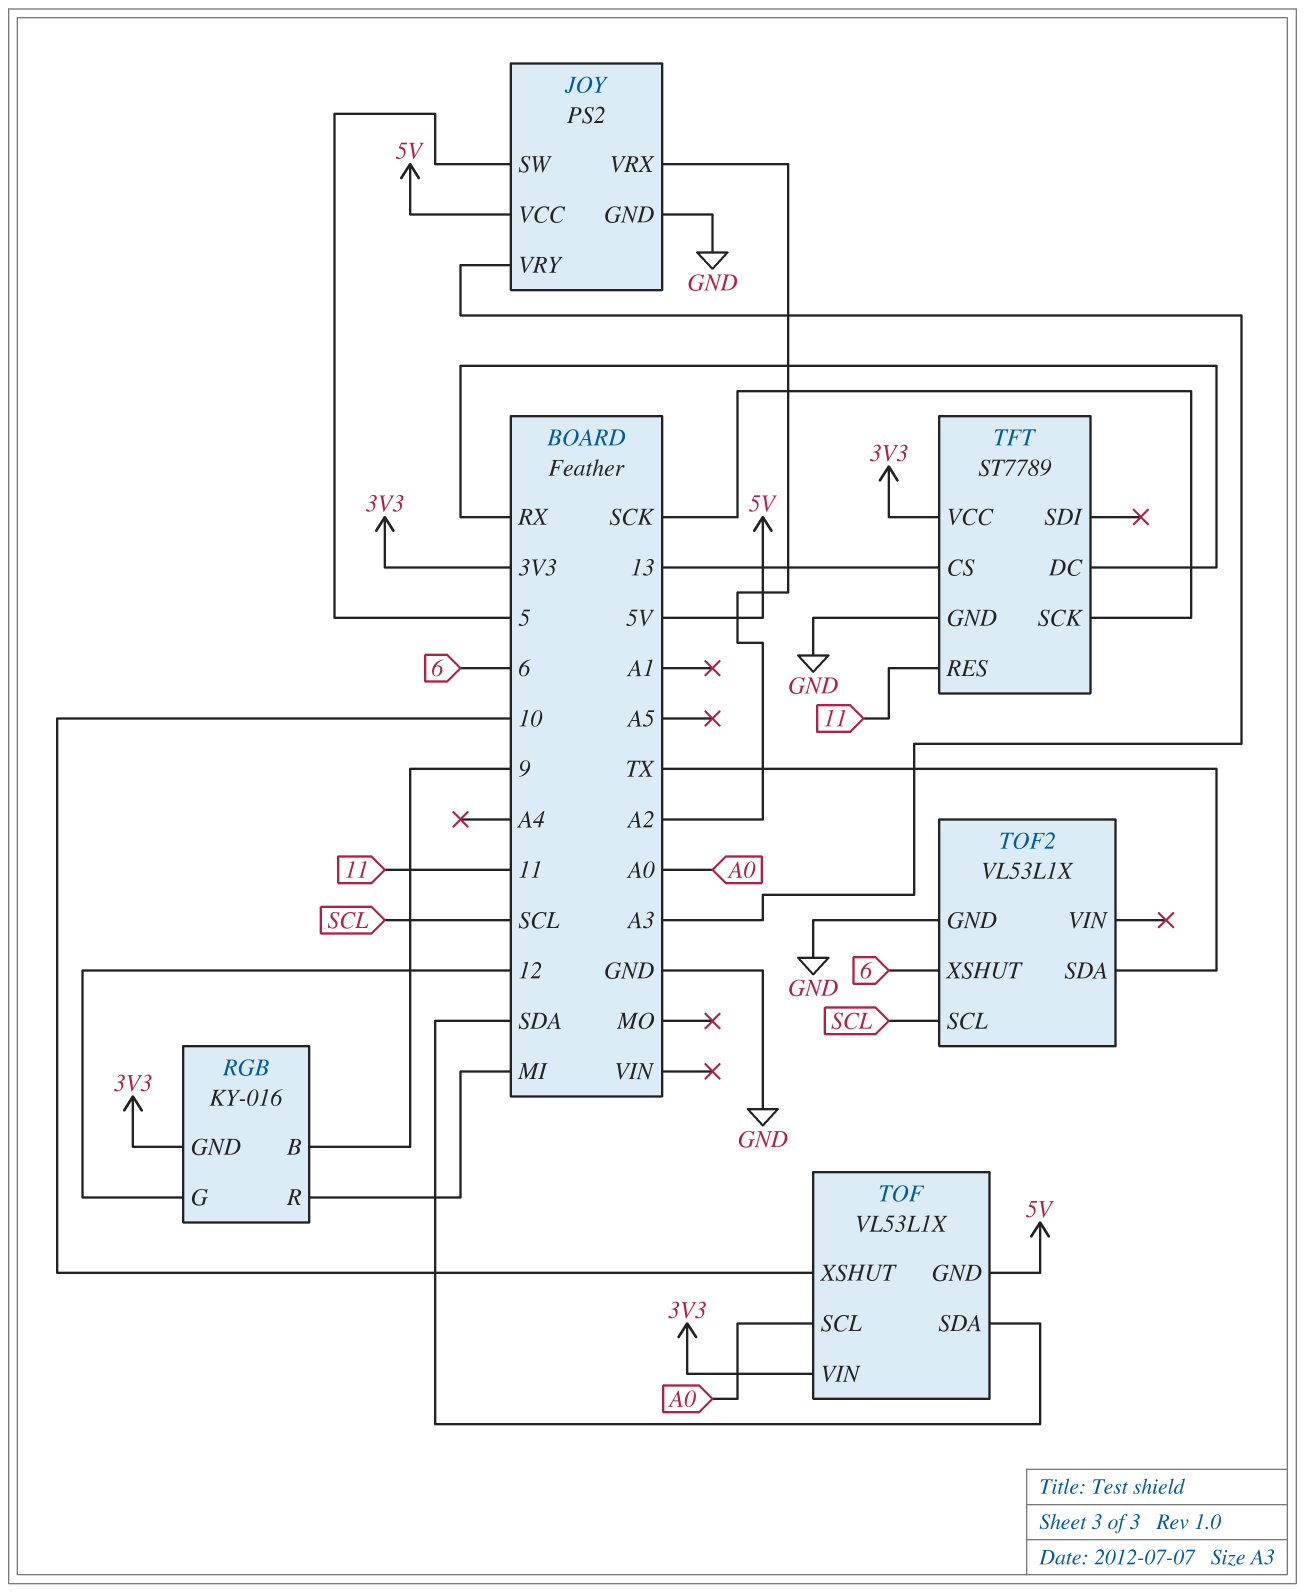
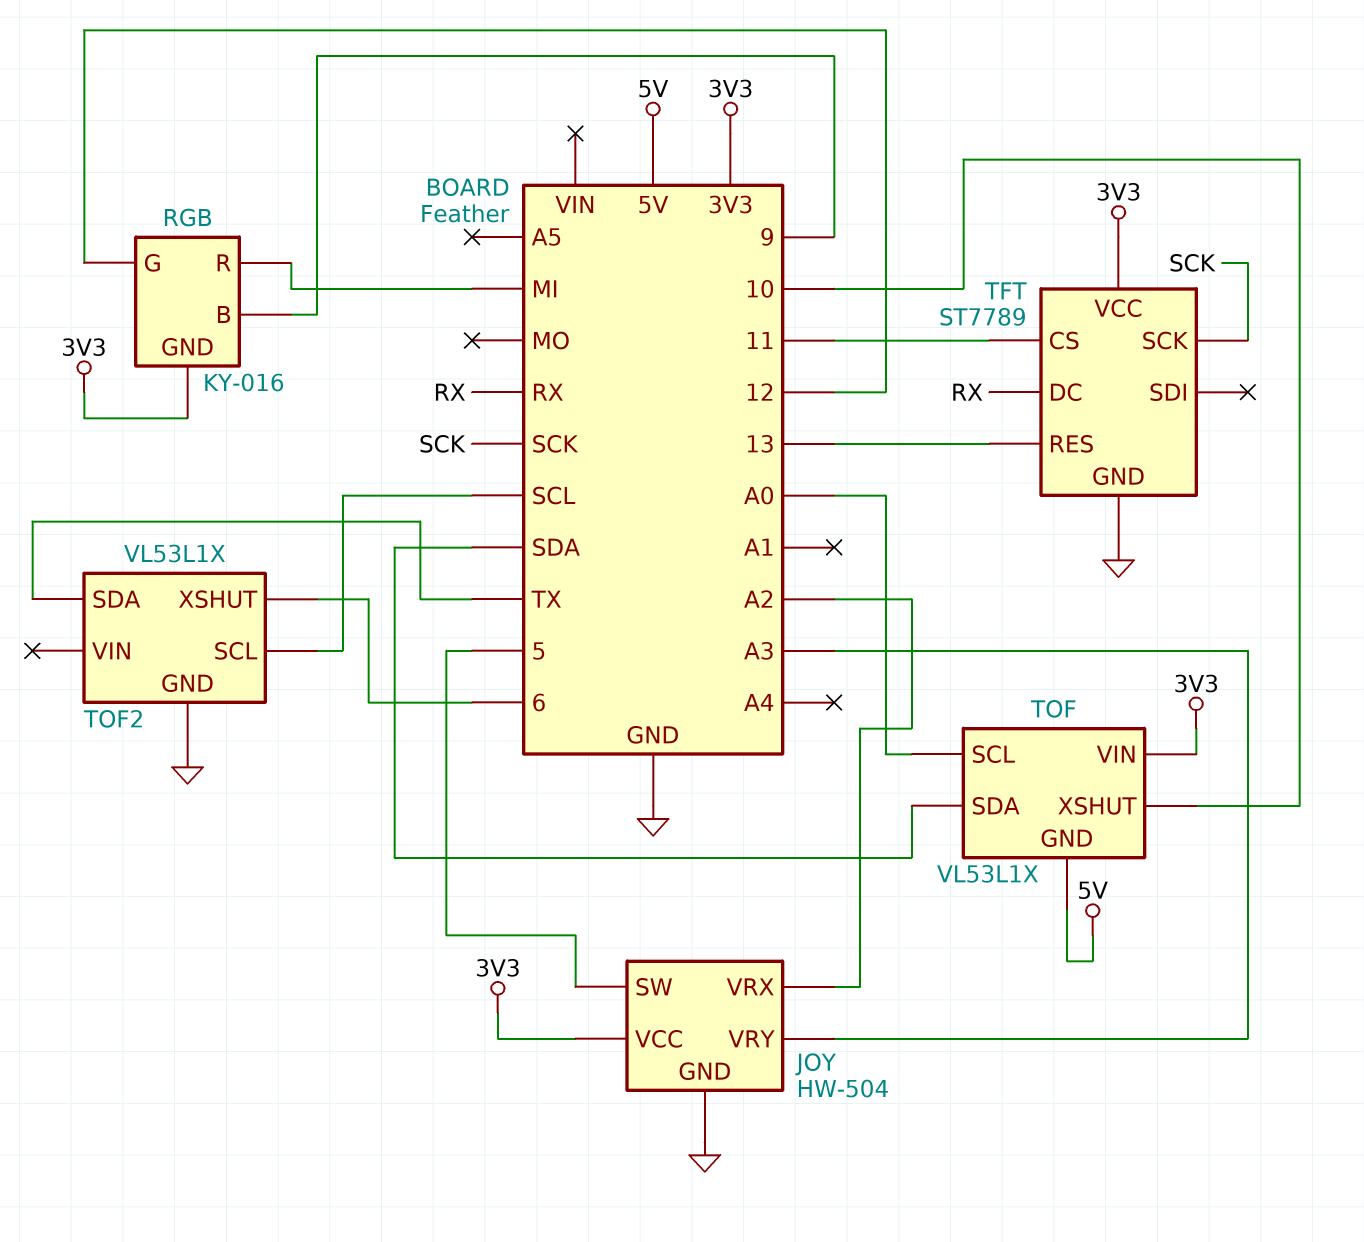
JOY: PS2 -> HW-504
JOY pin VCC: 5V -> 3V3
TFT pin CS: 13 -> 11
TFT pin RES: 11 -> 13

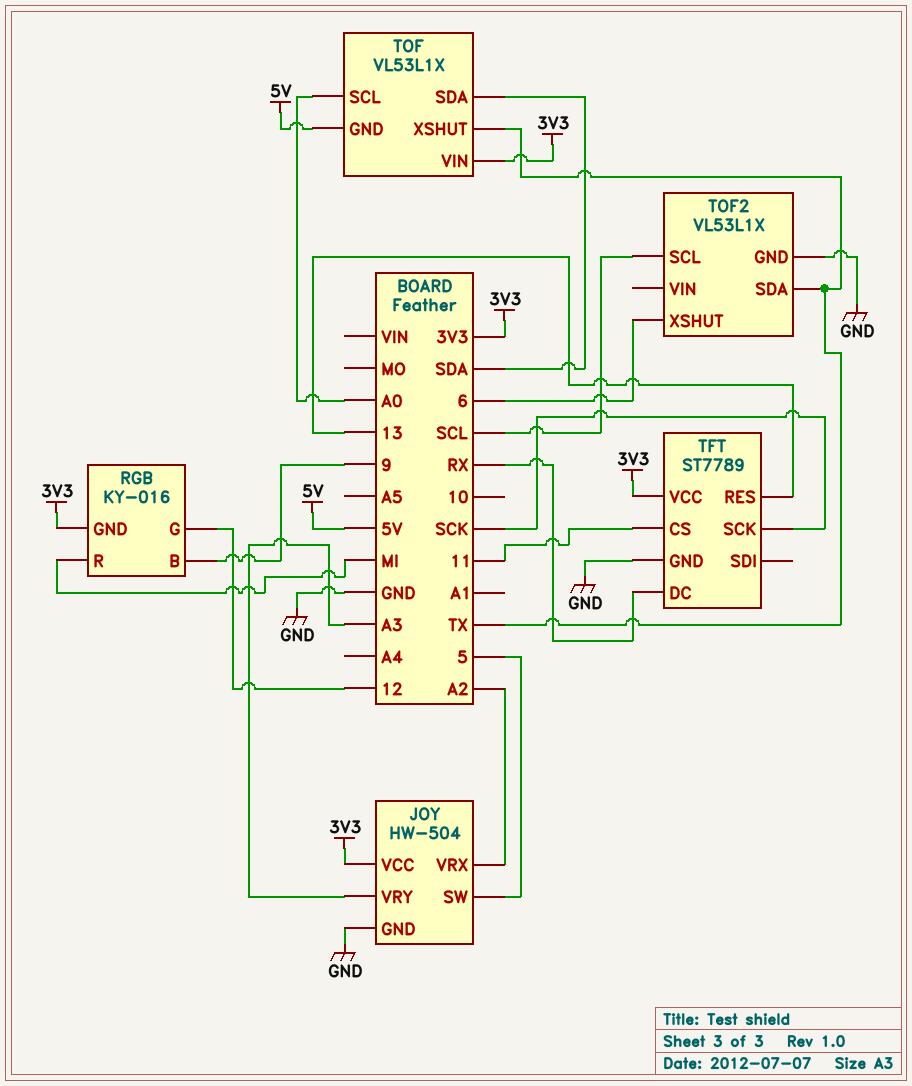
TOF pin XSHUT: 10 -> TX

